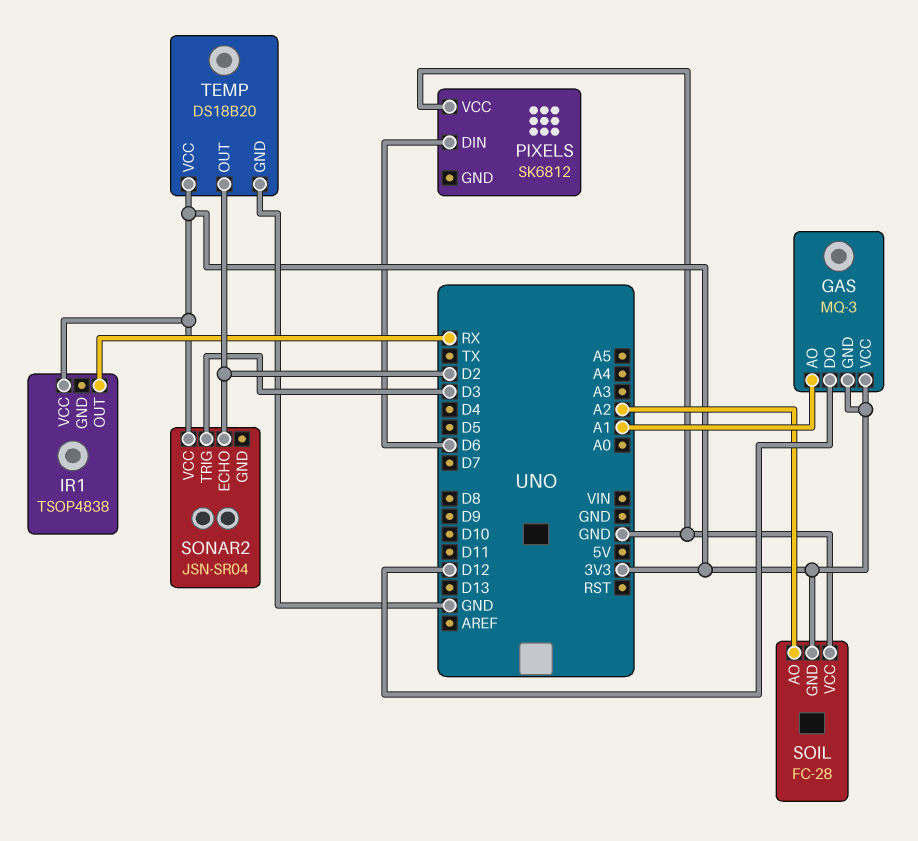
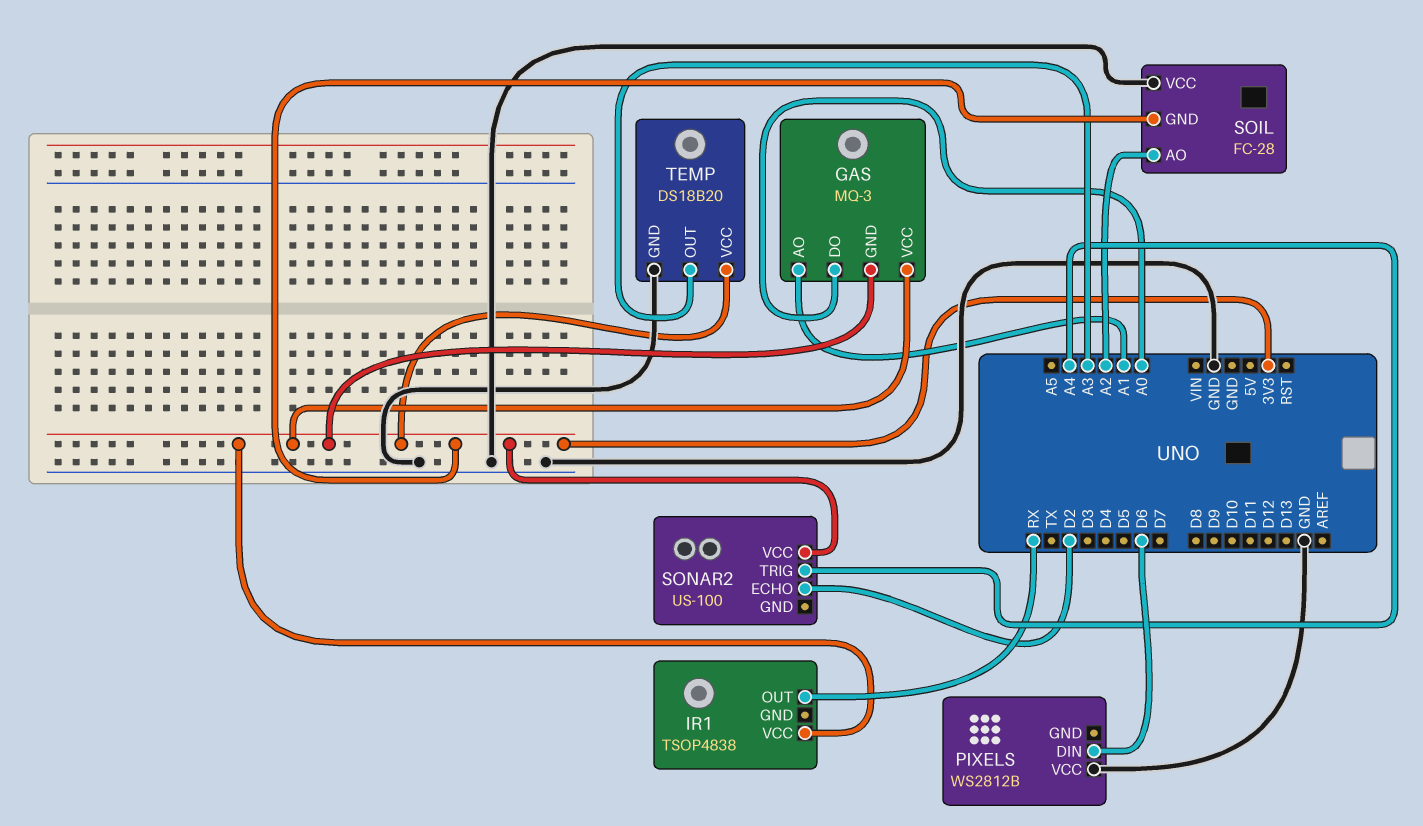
GAS pin DO: D12 -> A0
PIXELS: SK6812 -> WS2812B
SONAR2: JSN-SR04 -> US-100
SONAR2 pin TRIG: D3 -> A4
TEMP pin OUT: D2 -> A3

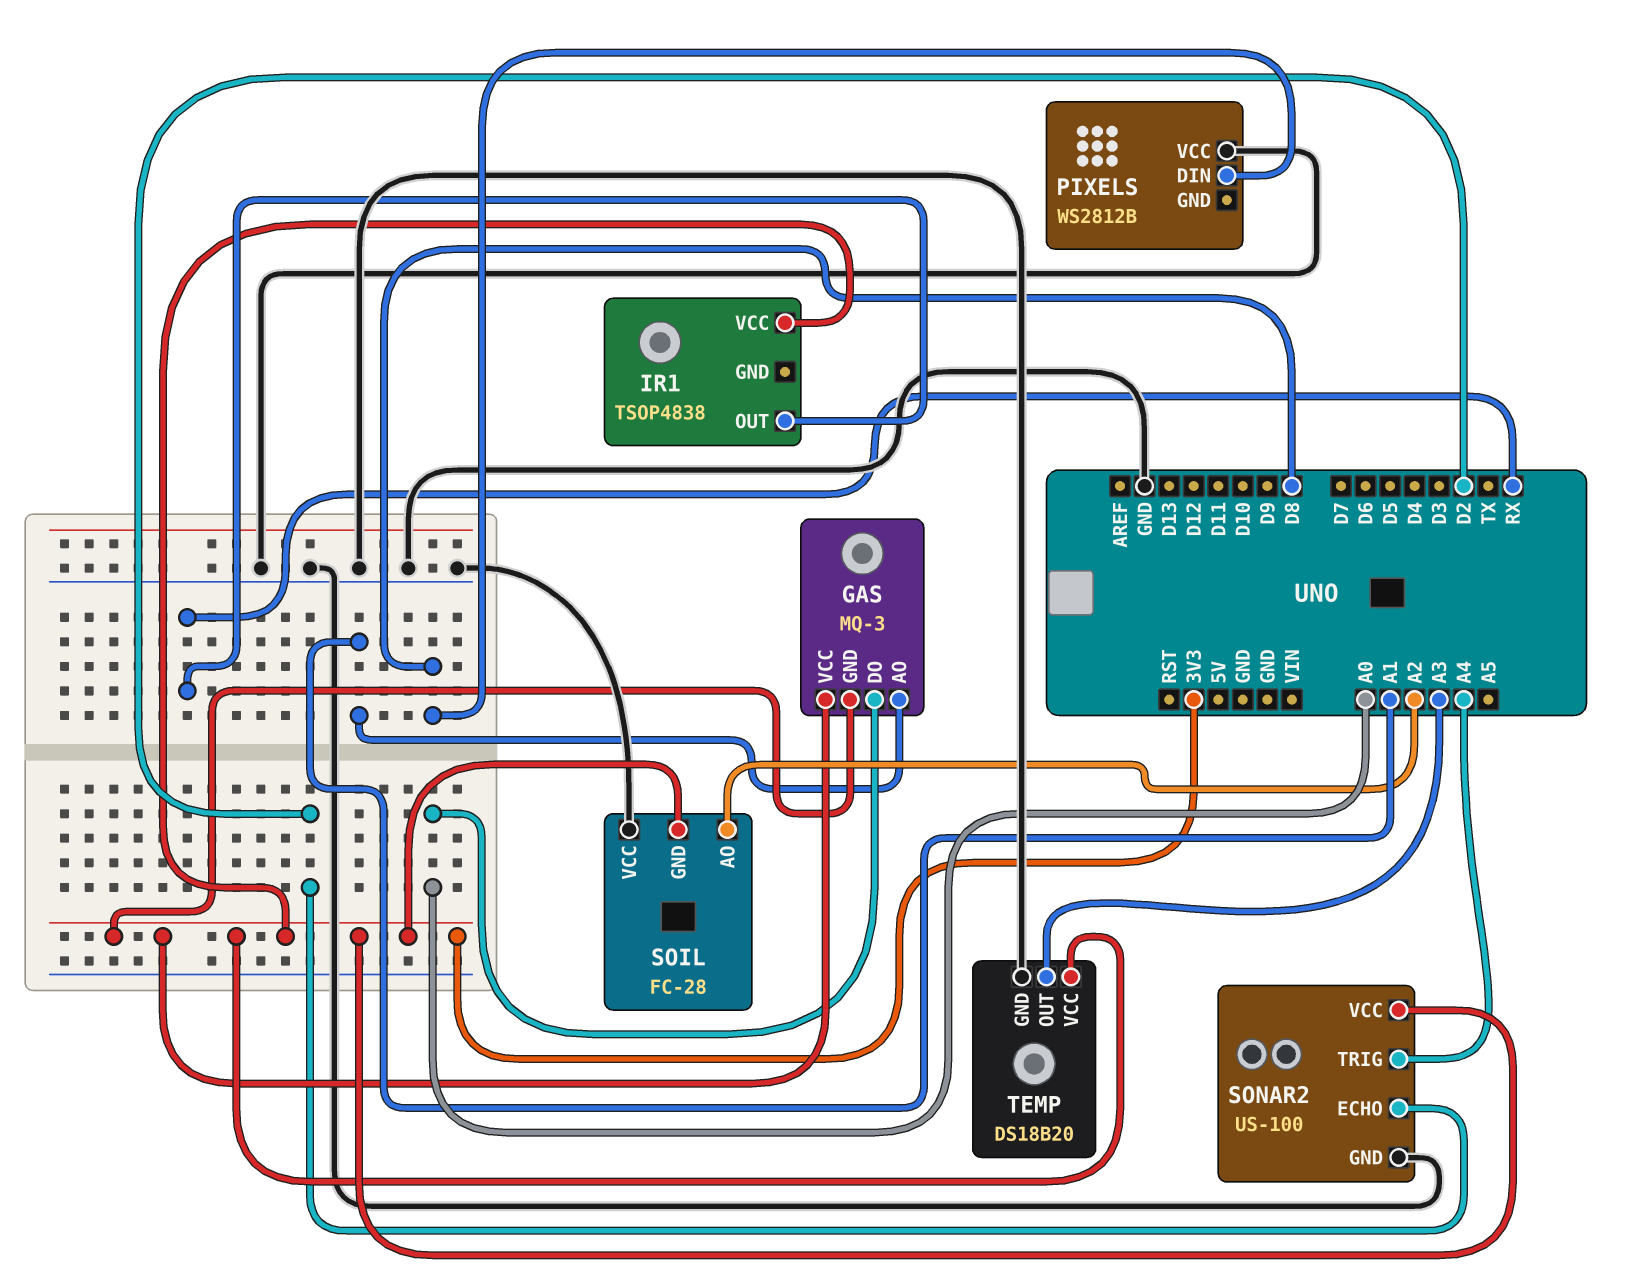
PIXELS pin DIN: D6 -> D8
SONAR2 pin GND: none -> GND

